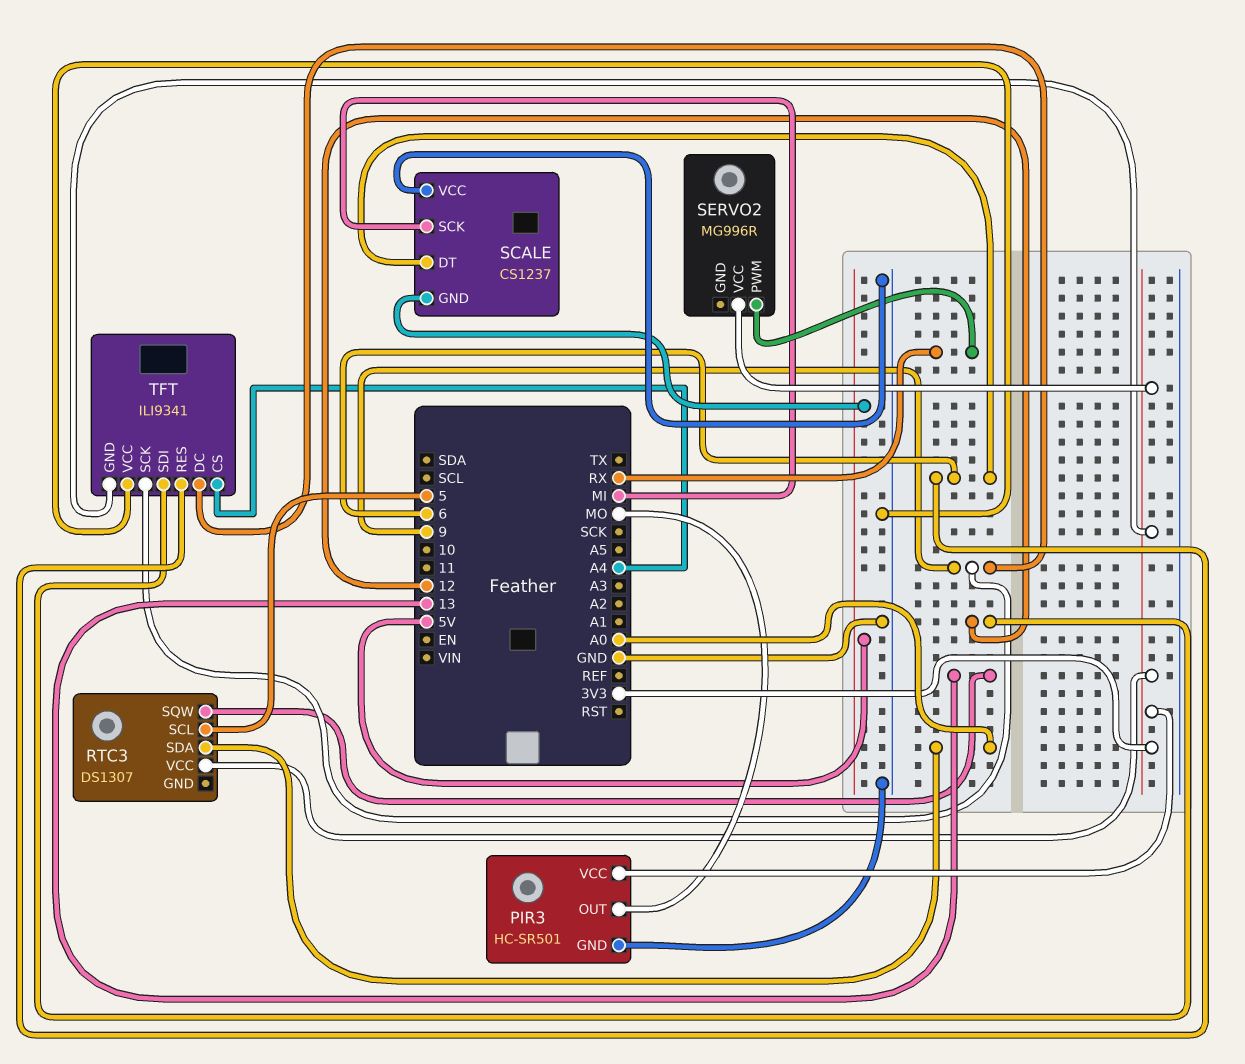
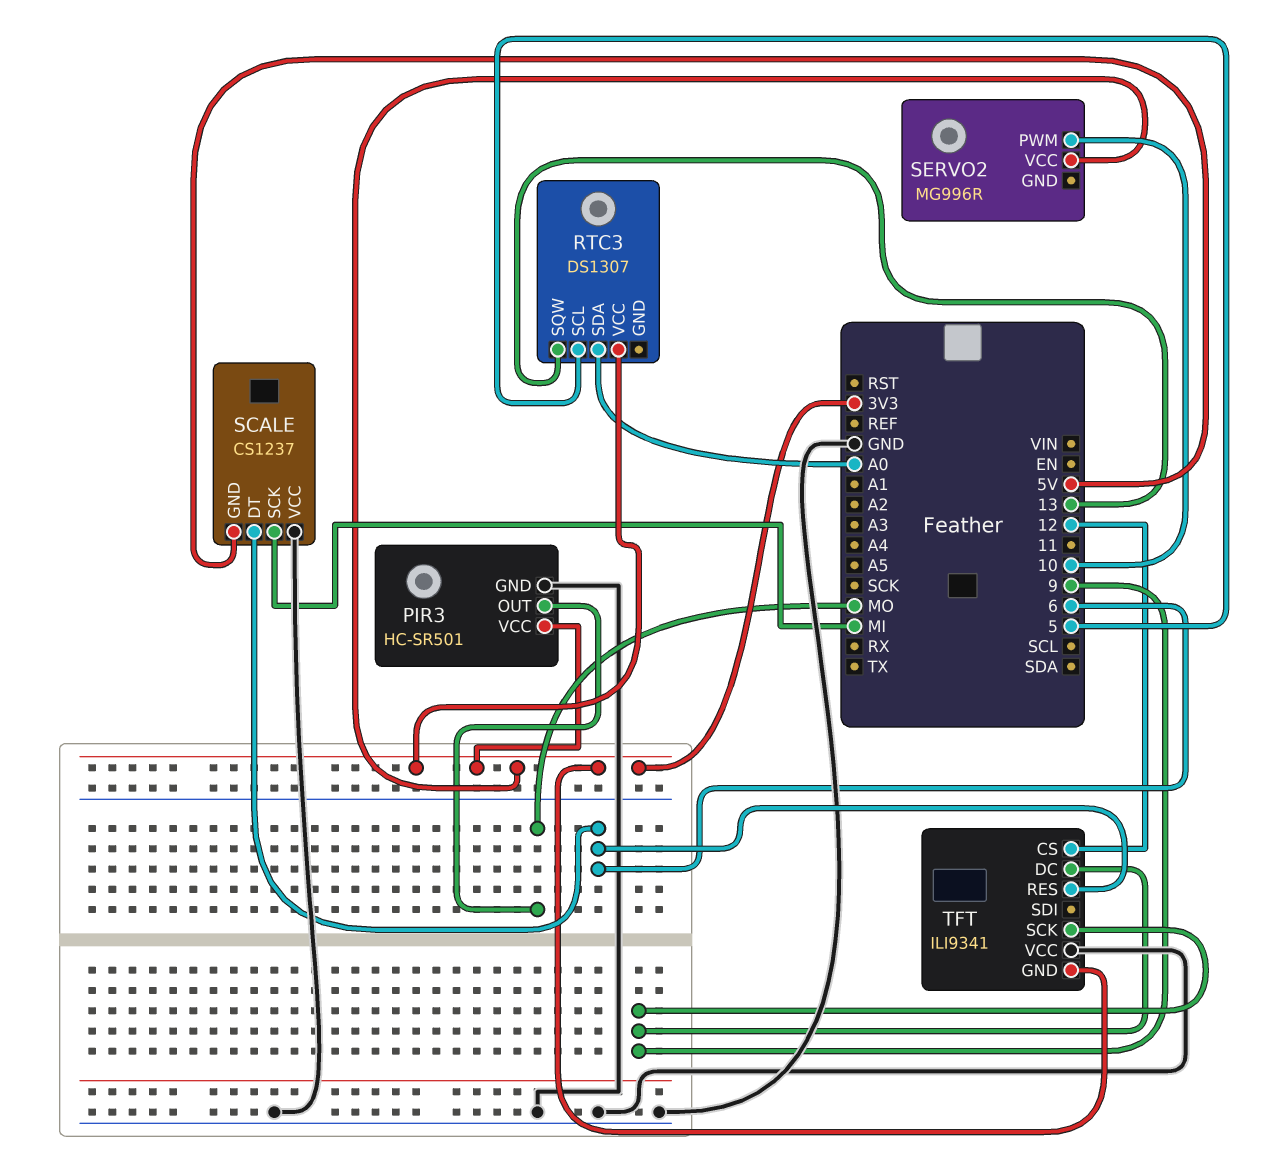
SERVO2 pin PWM: RX -> 10
TFT pin CS: A4 -> 12
TFT pin SDI: 12 -> none

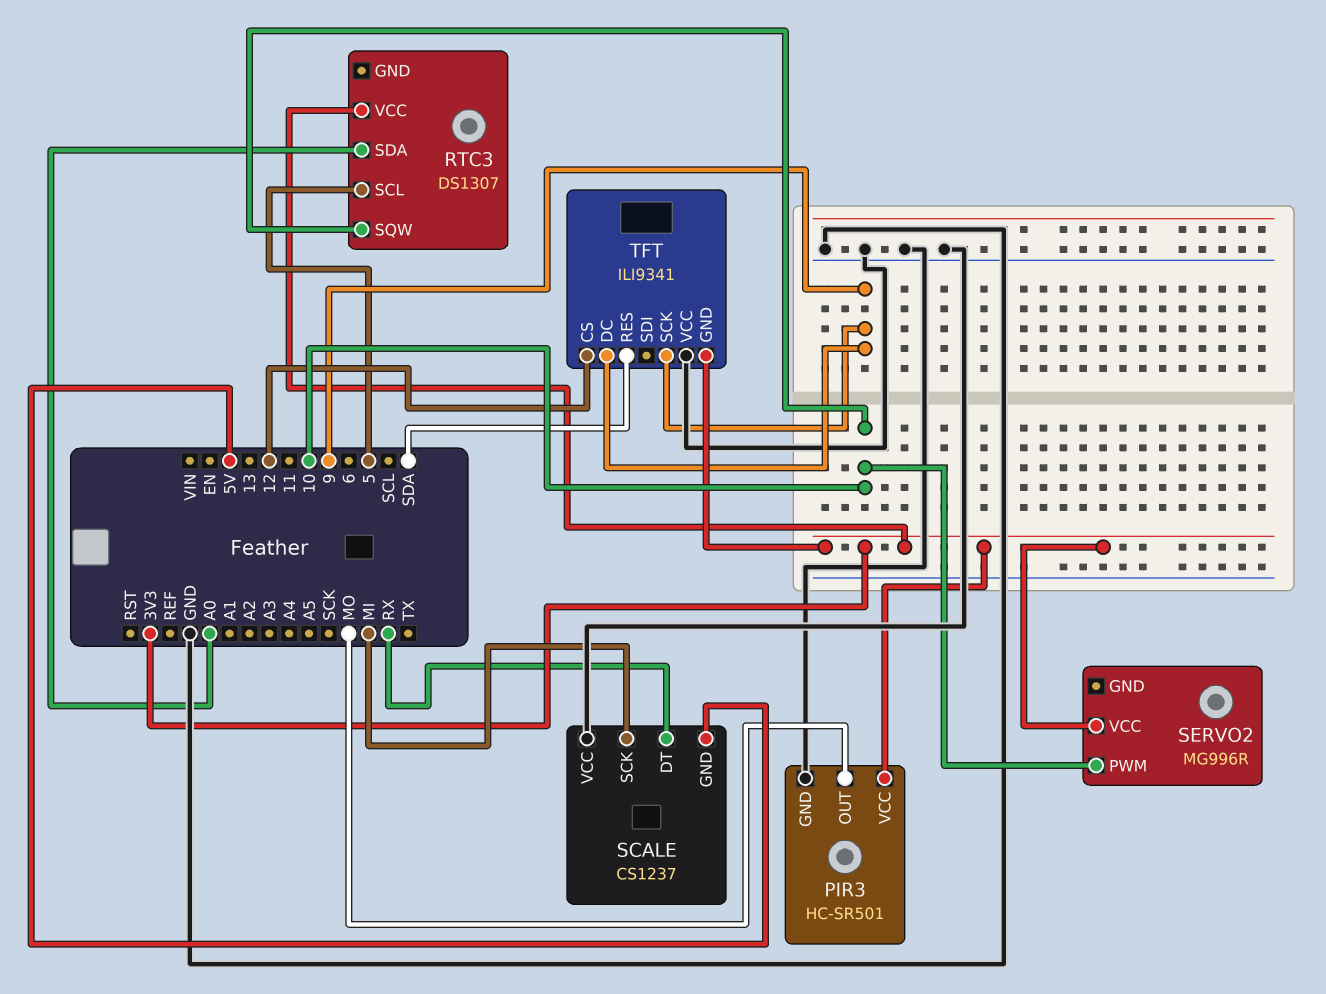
RTC3 pin SQW: 13 -> 10
SCALE pin DT: 6 -> RX
TFT pin RES: 6 -> SDA

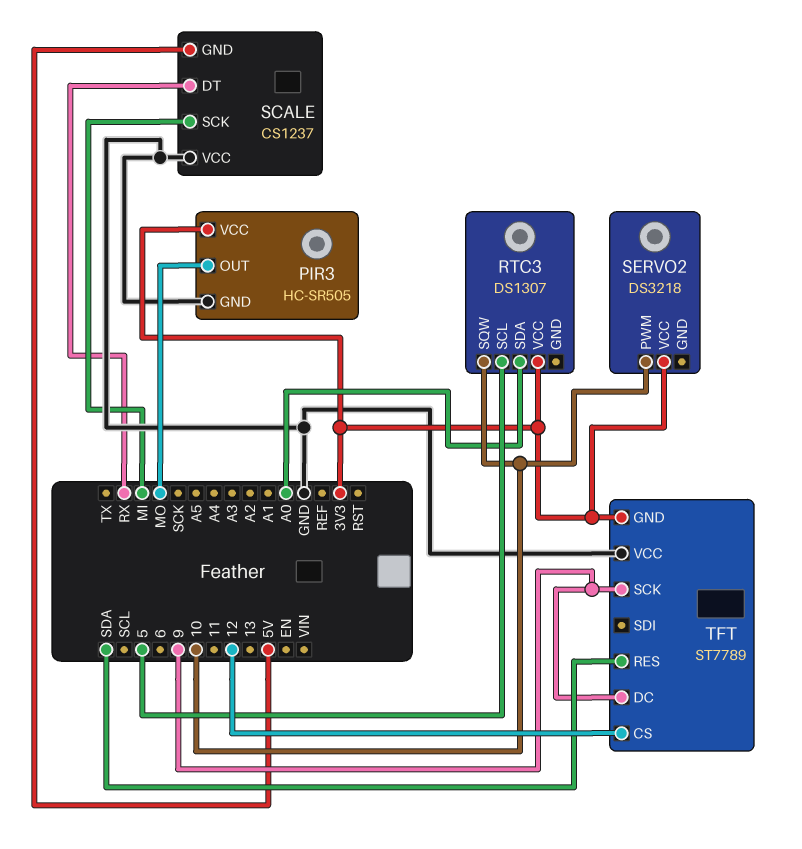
PIR3: HC-SR501 -> HC-SR505
SERVO2: MG996R -> DS3218
TFT: ILI9341 -> ST7789

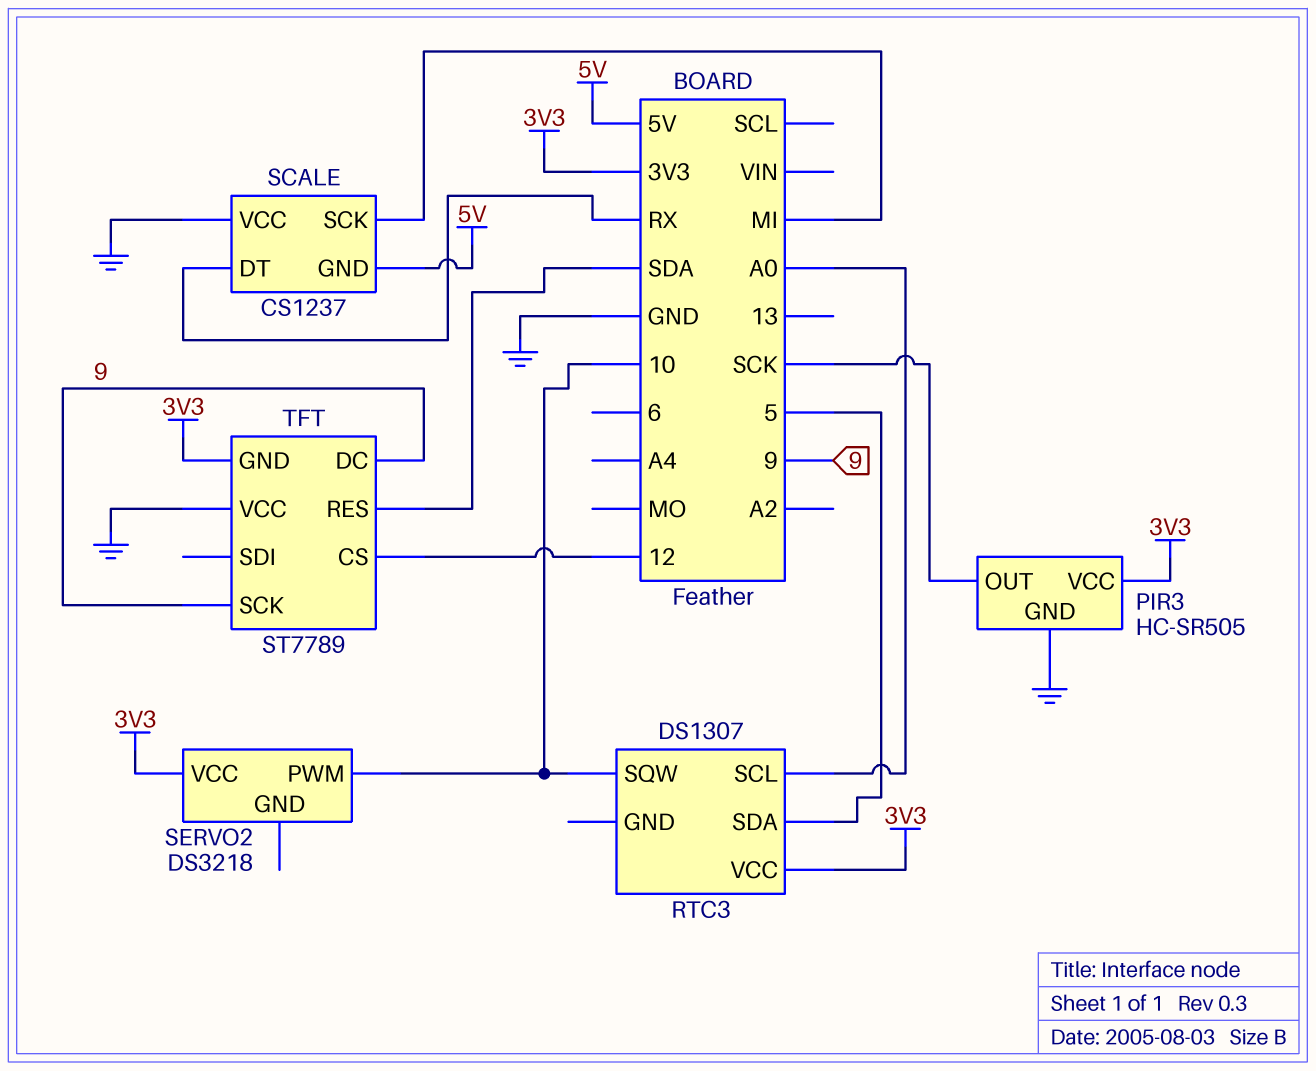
PIR3 pin OUT: MO -> SCK
RTC3 pin SCL: 5 -> A0
RTC3 pin SDA: A0 -> 5

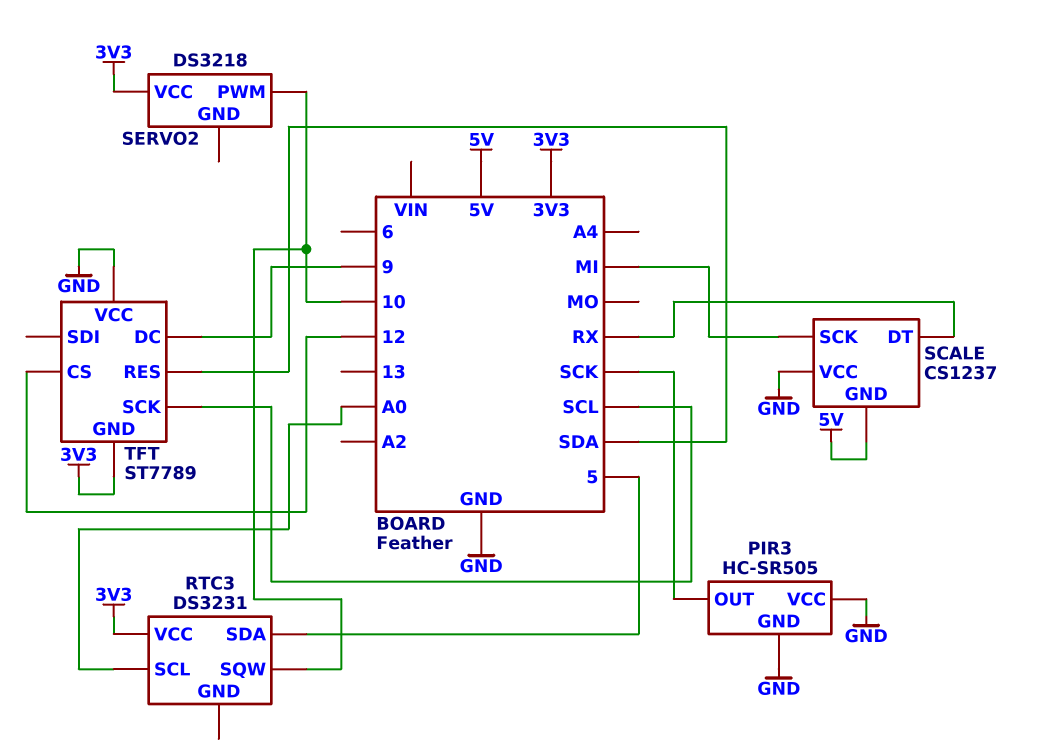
PIR3 pin VCC: 3V3 -> GND
RTC3: DS1307 -> DS3231
TFT pin SCK: 9 -> SCL

